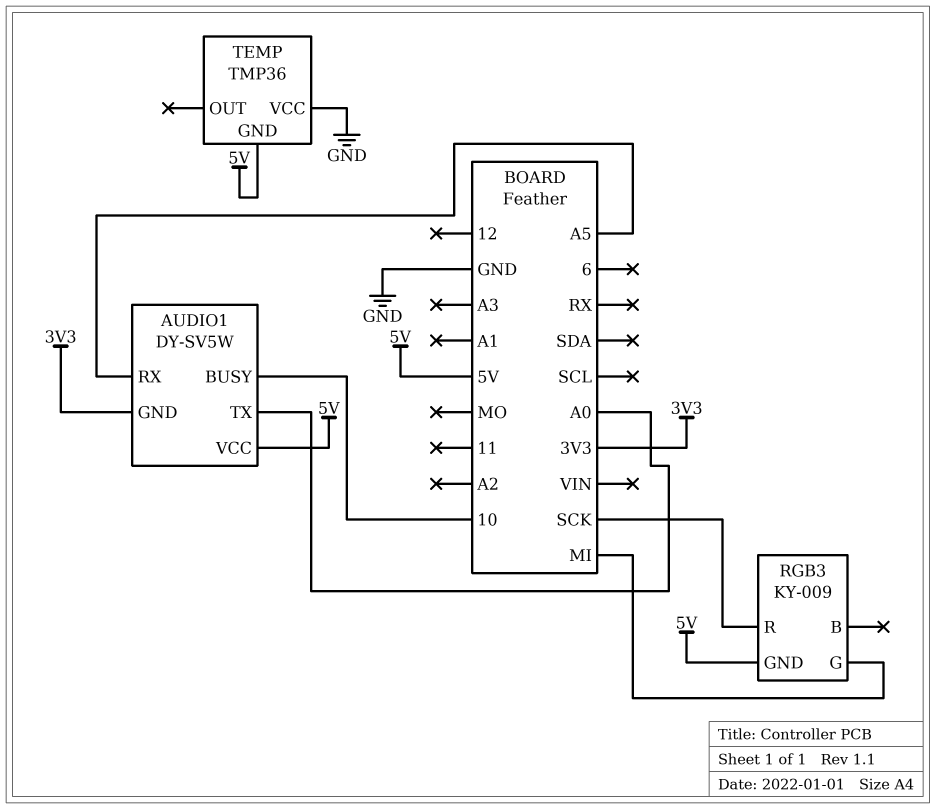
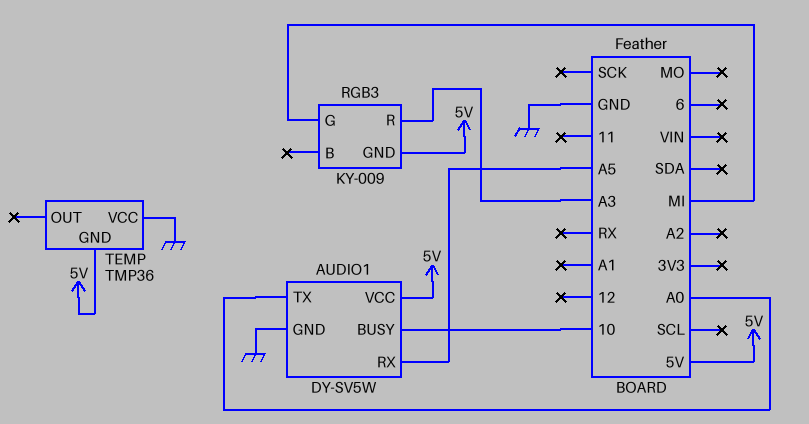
AUDIO1 pin GND: 3V3 -> GND
RGB3 pin R: SCK -> A3

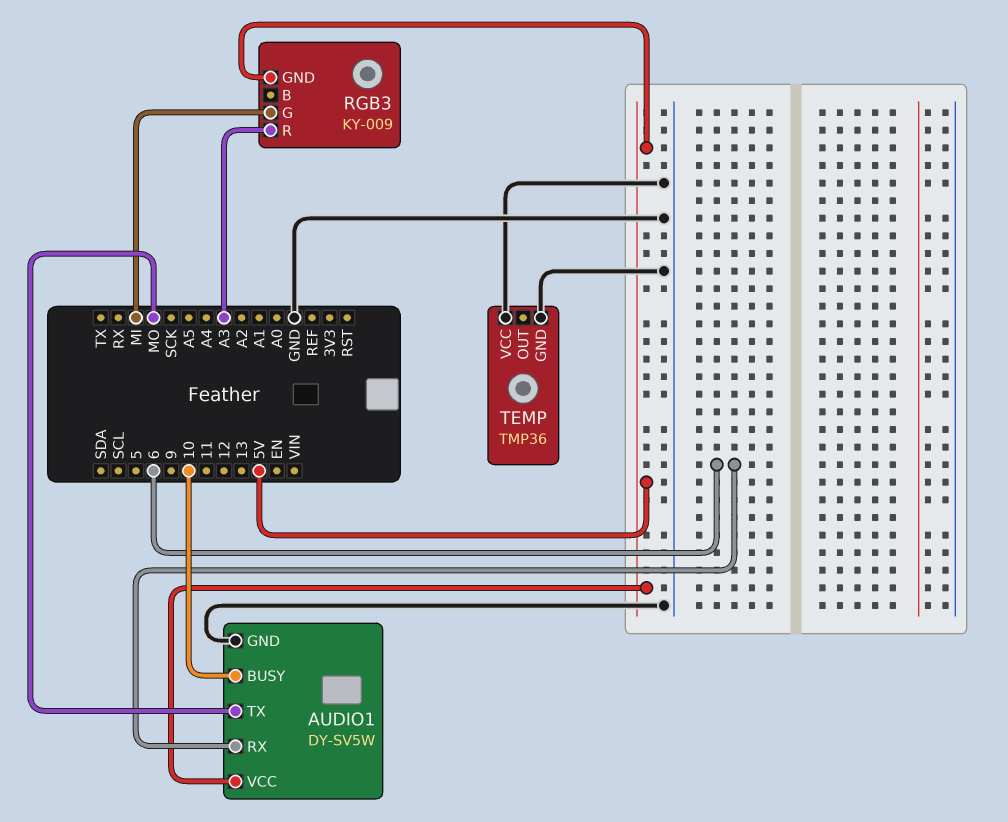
AUDIO1 pin RX: A5 -> 6
AUDIO1 pin TX: A0 -> MO
TEMP pin GND: 5V -> GND

